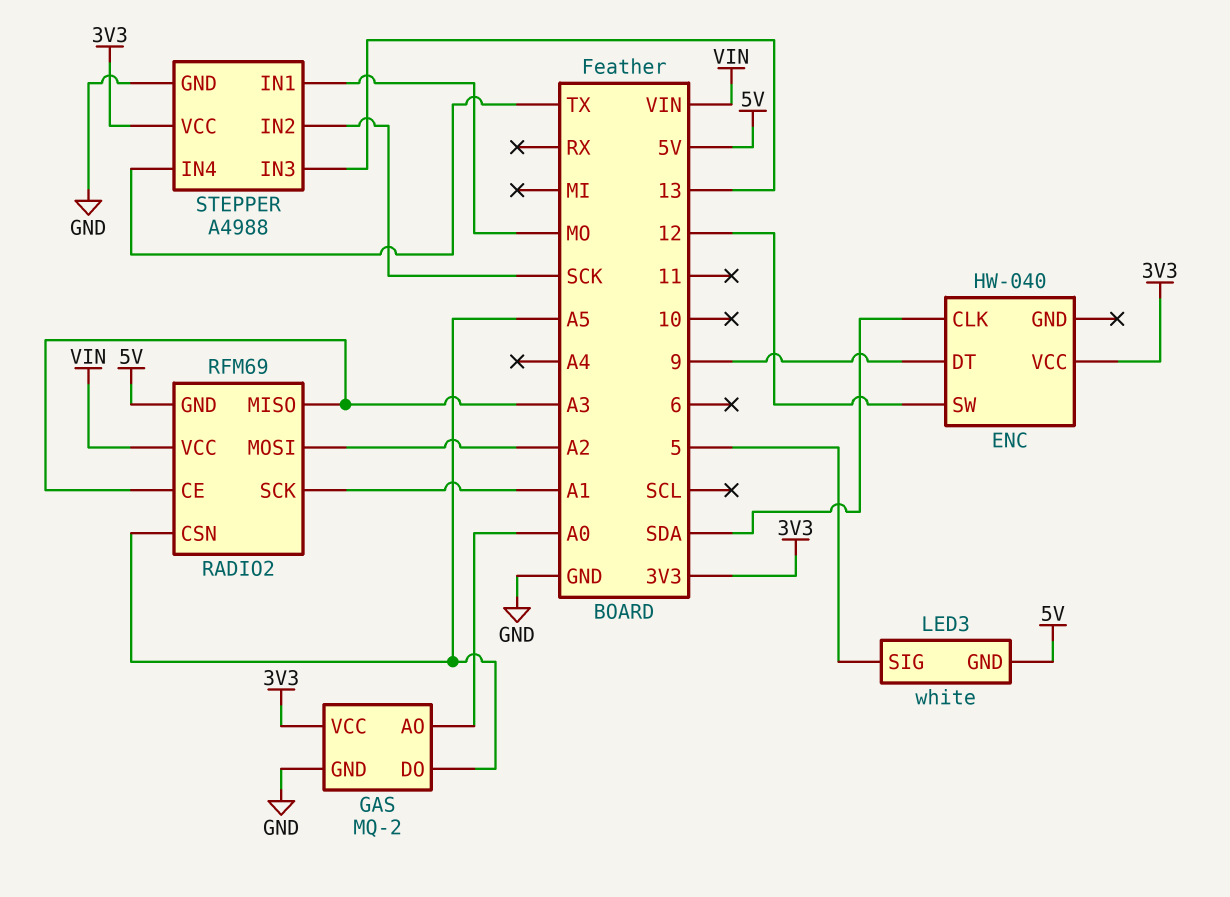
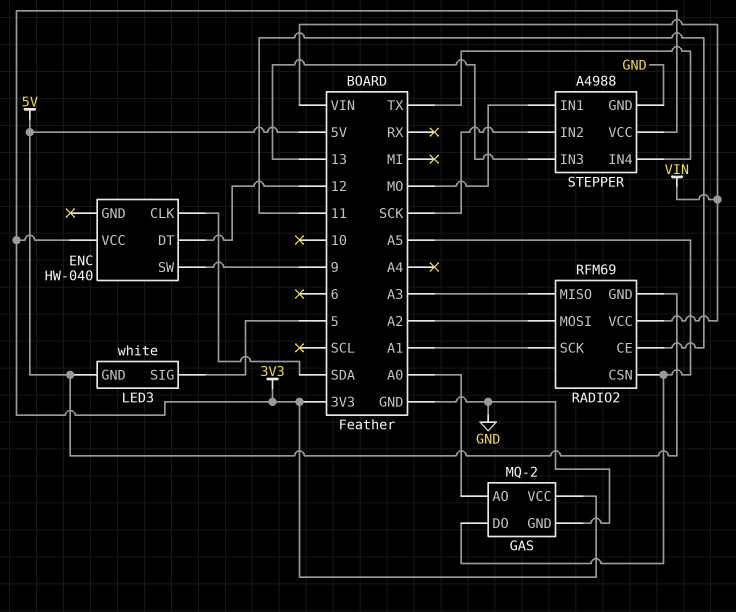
ENC pin DT: 9 -> 12
ENC pin SW: 12 -> 9
RADIO2 pin CE: A3 -> 11

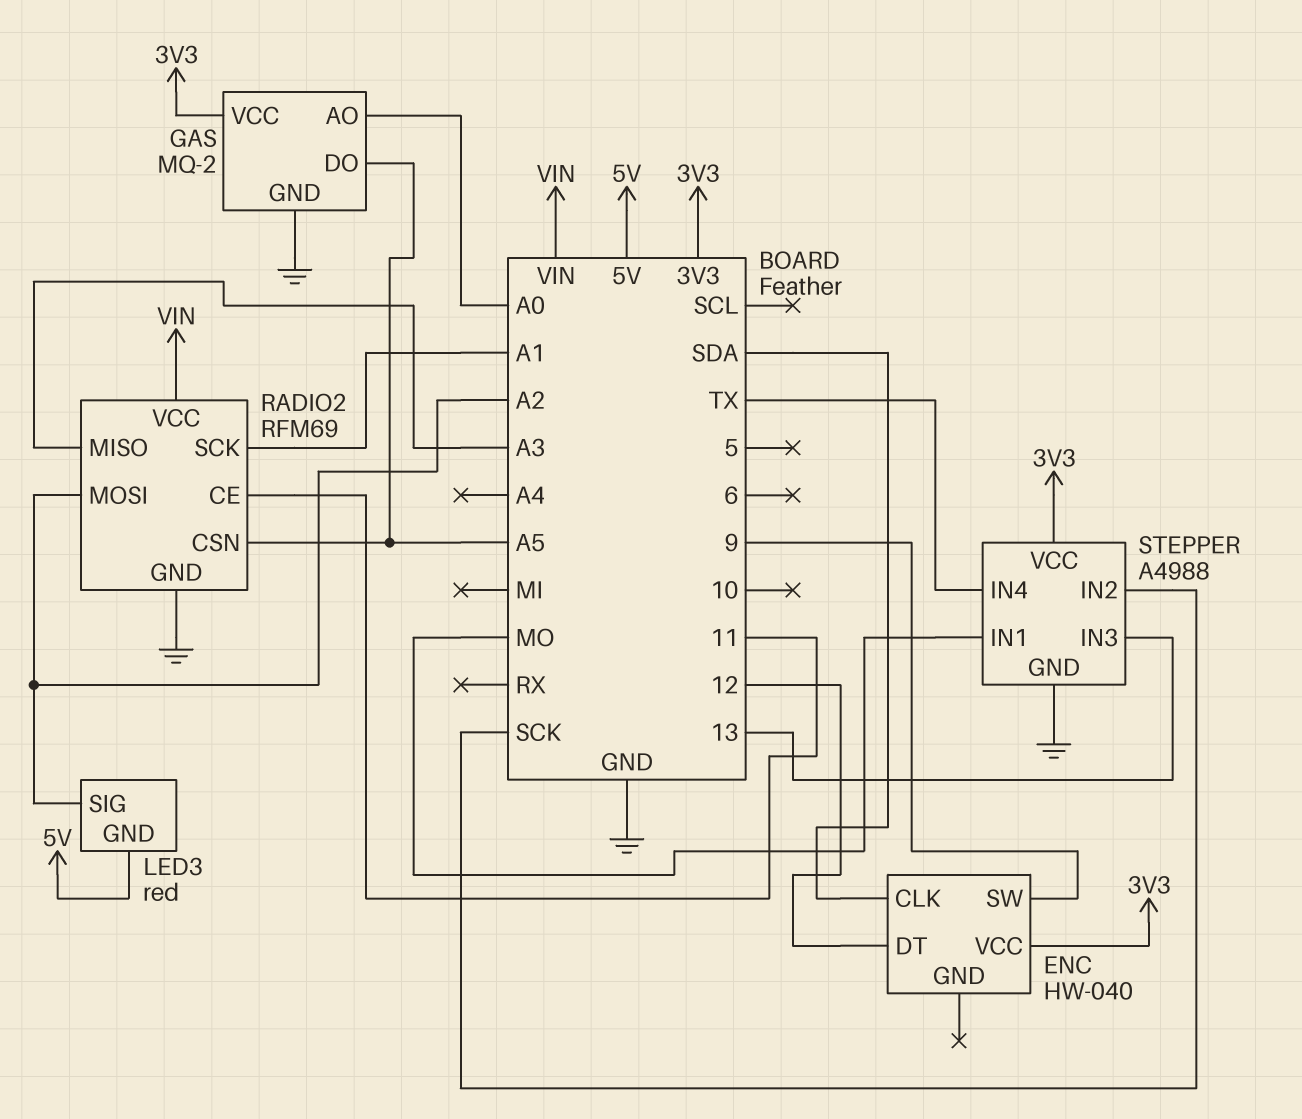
LED3: white -> red
LED3 pin SIG: 5 -> A2
RADIO2 pin GND: 5V -> GND

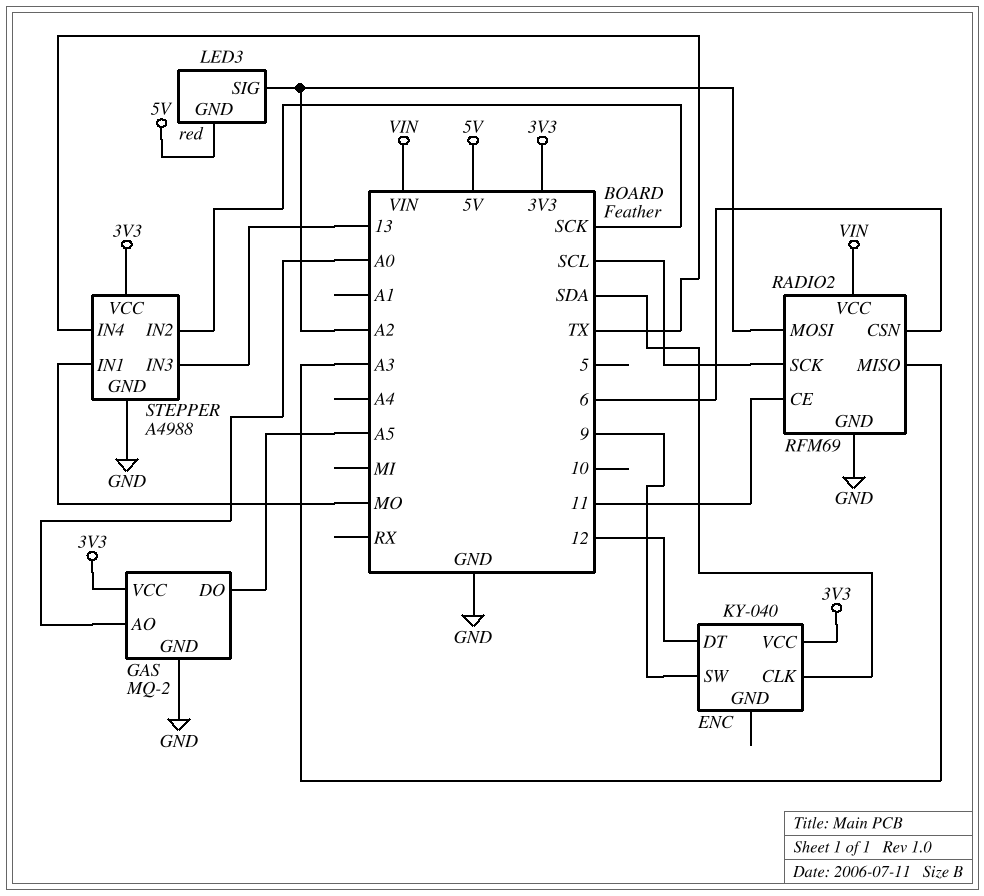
ENC: HW-040 -> KY-040
RADIO2 pin CSN: A5 -> 6
RADIO2 pin SCK: A1 -> SCL

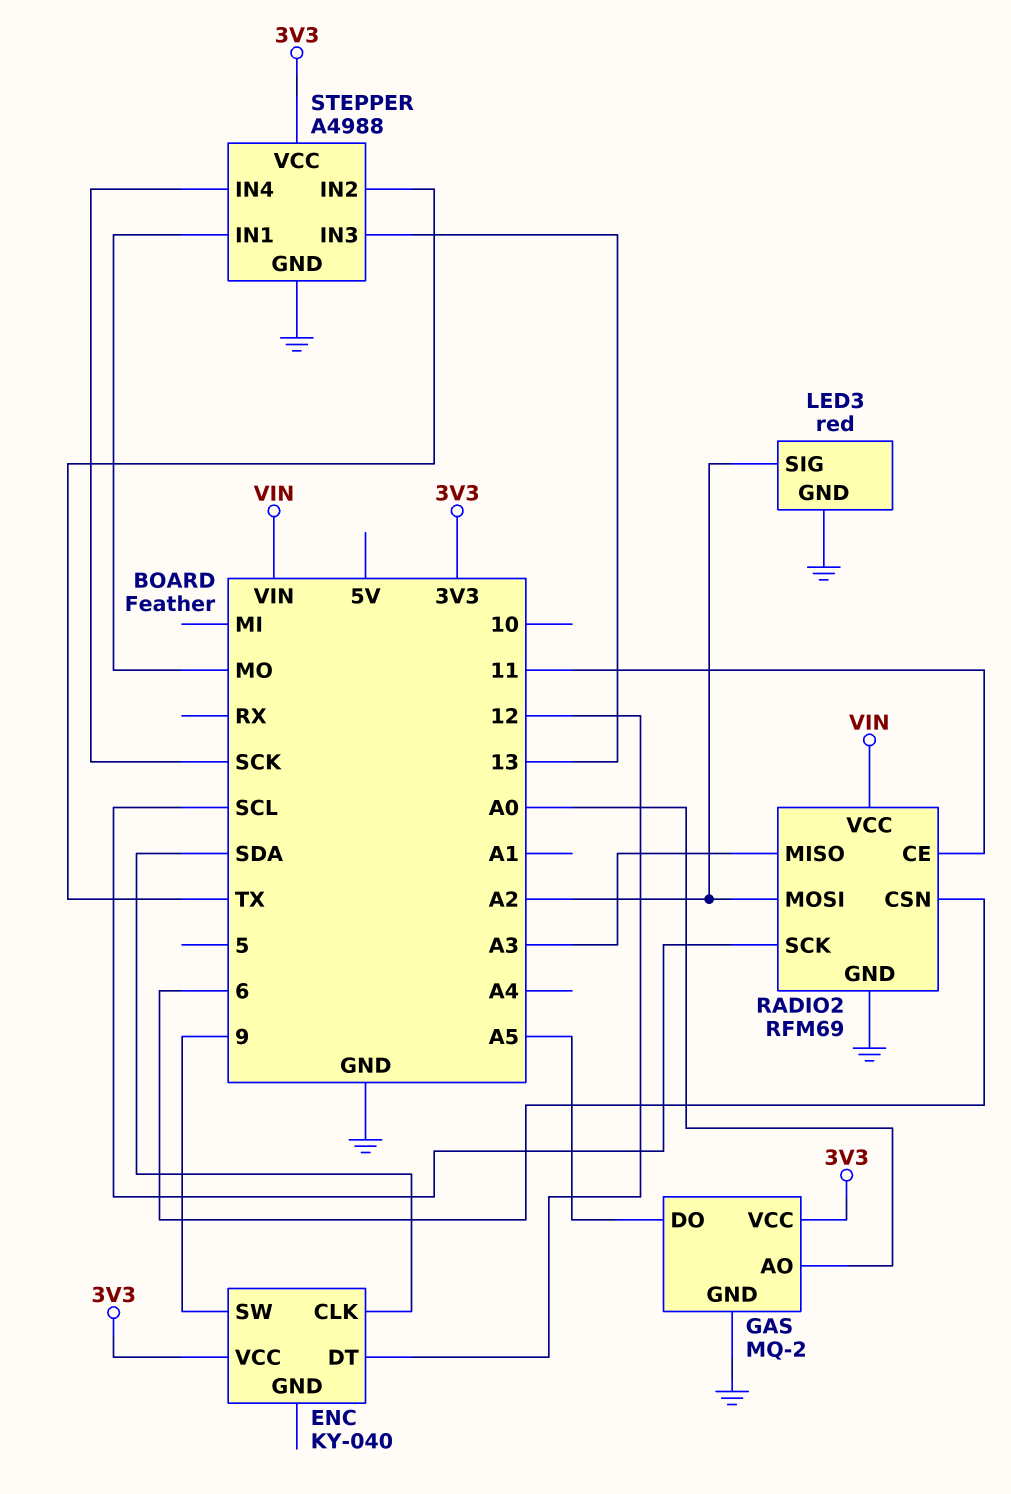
LED3 pin GND: 5V -> GND
STEPPER pin IN2: SCK -> TX
STEPPER pin IN4: TX -> SCK

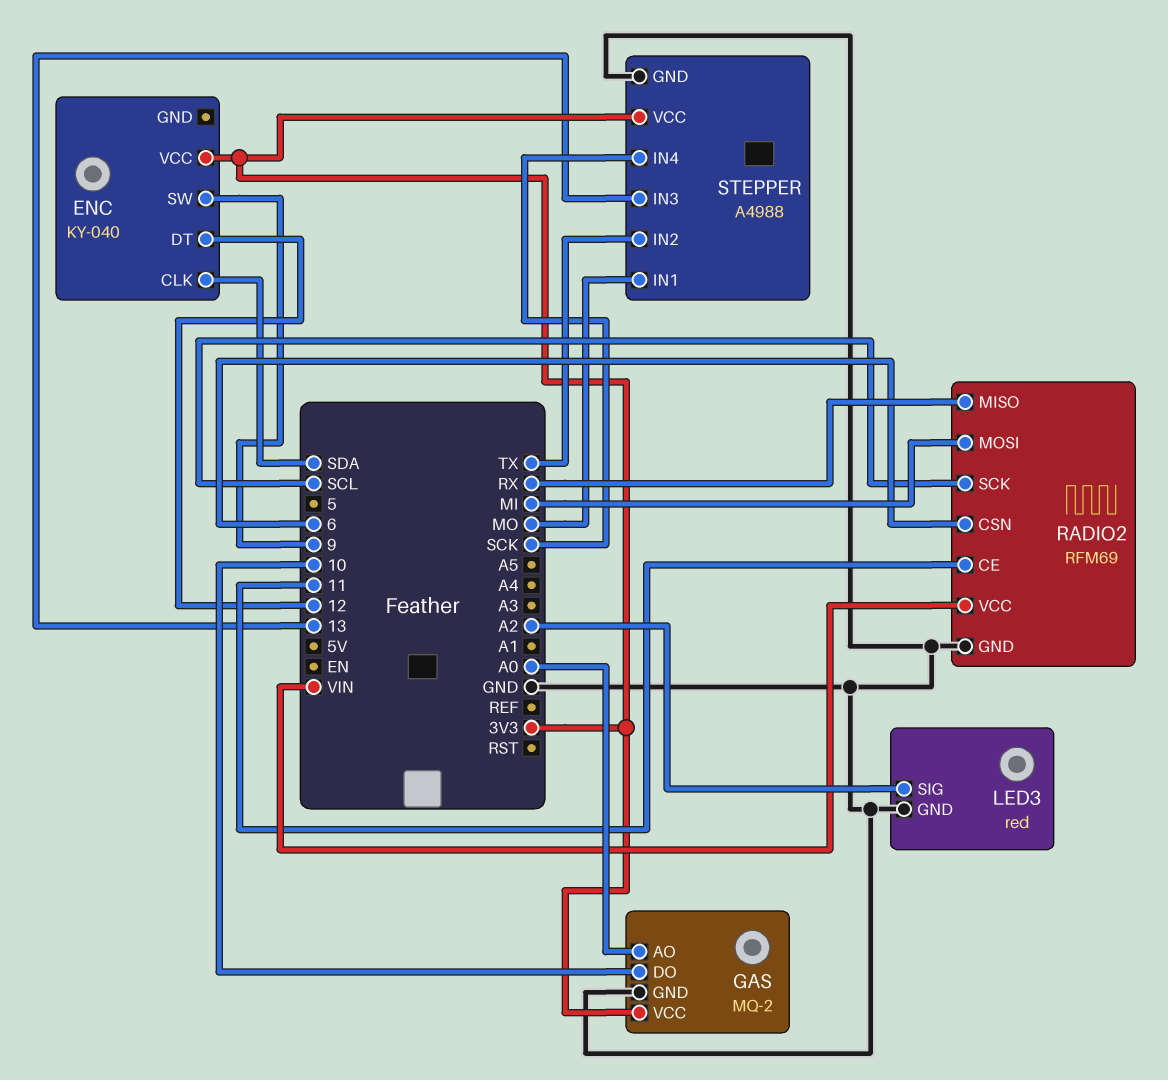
GAS pin DO: A5 -> 10
RADIO2 pin MISO: A3 -> RX
RADIO2 pin MOSI: A2 -> MI

